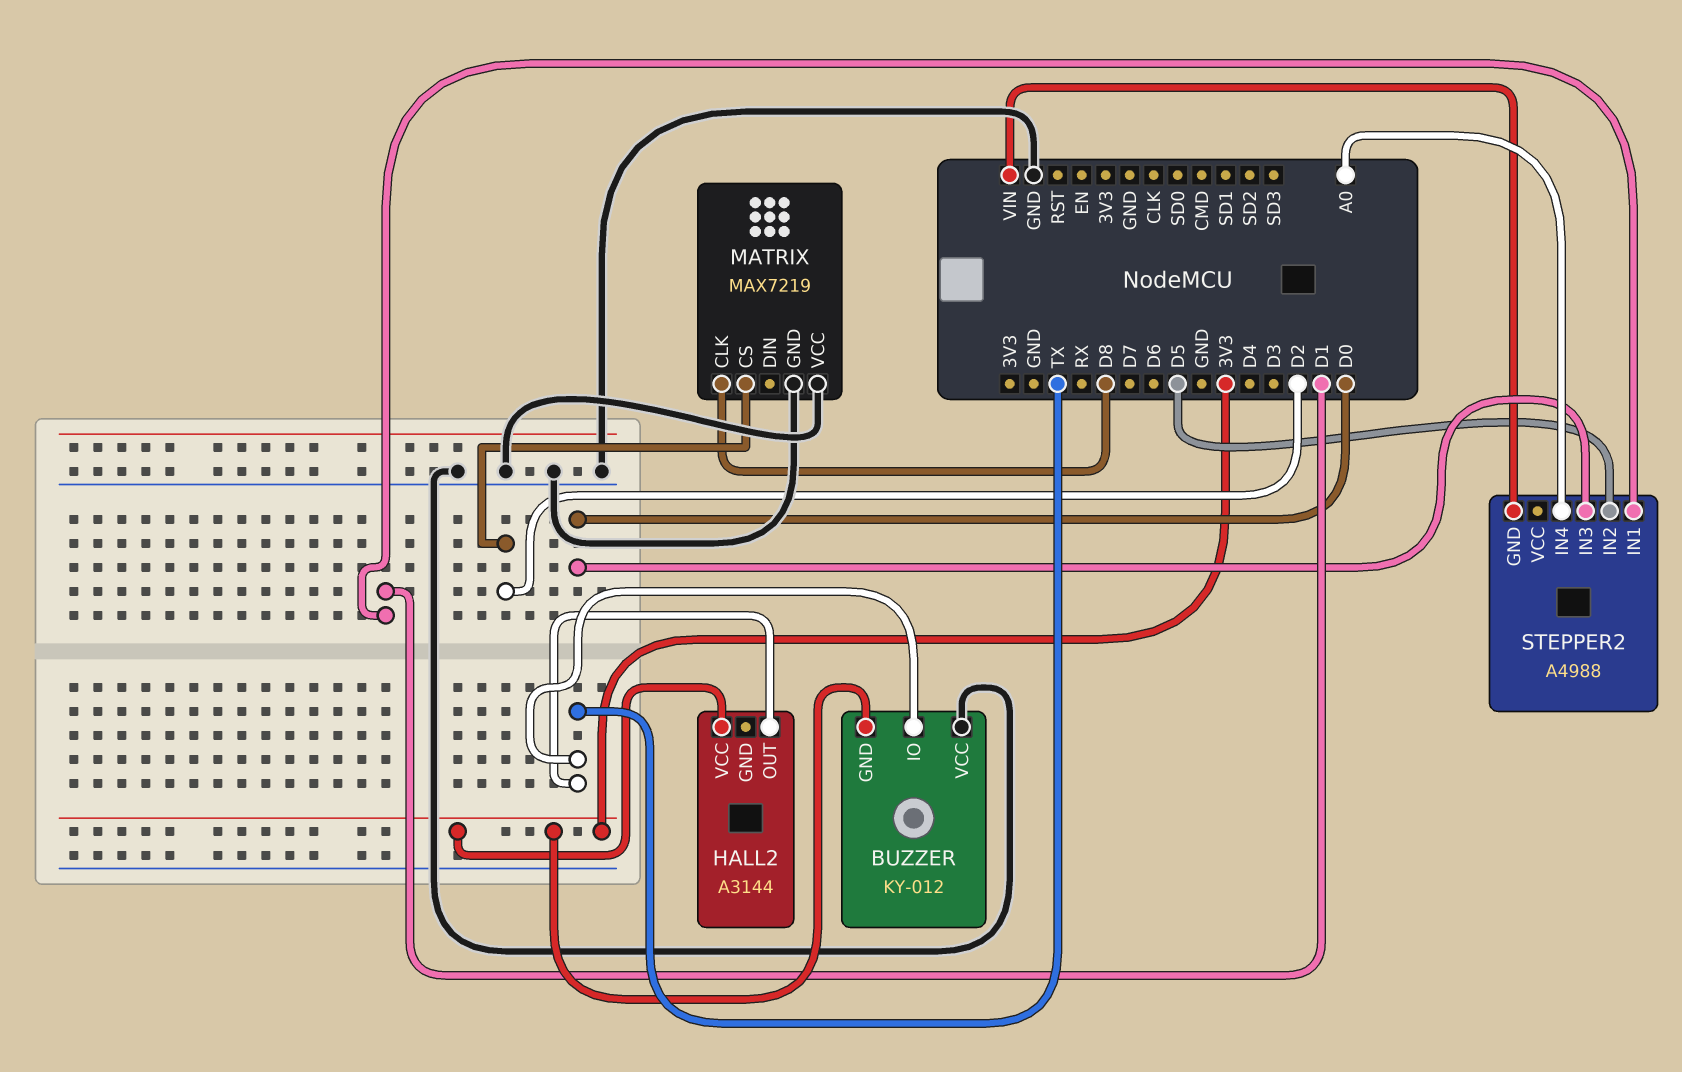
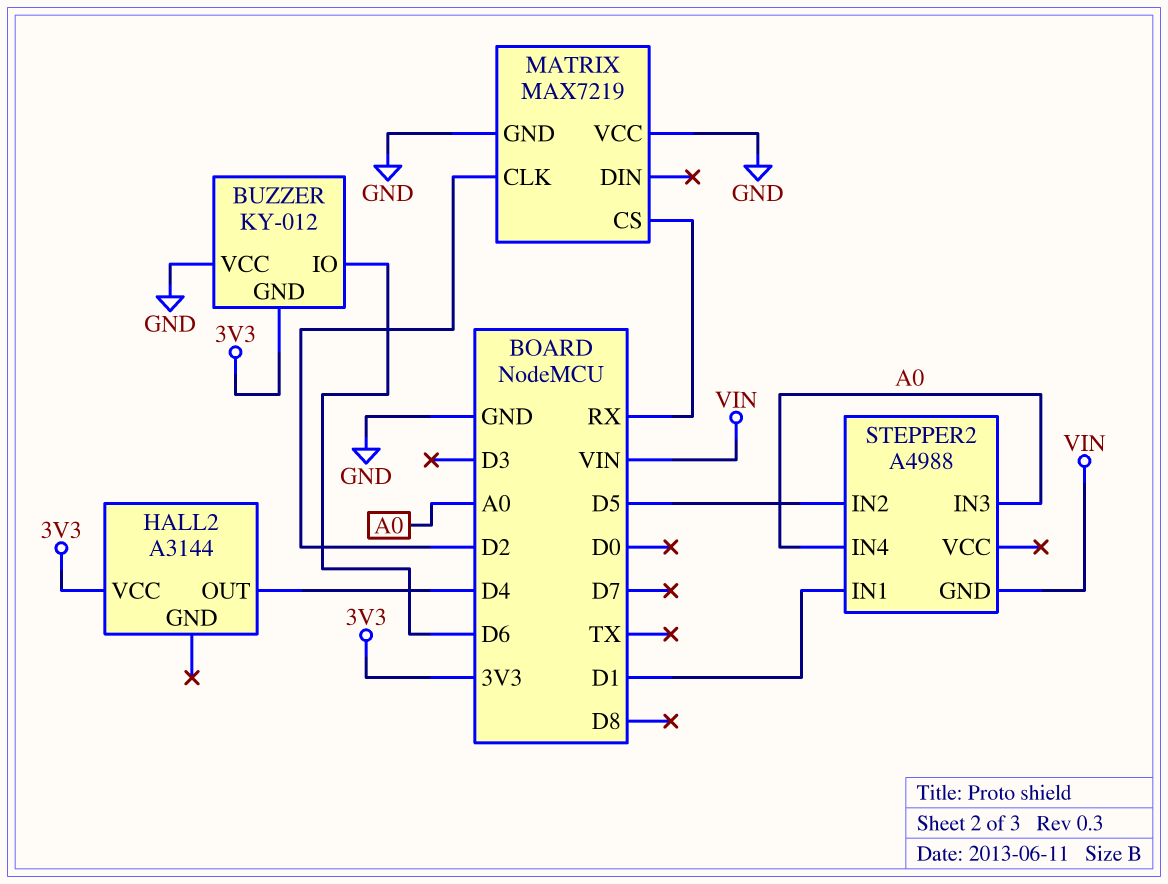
BUZZER pin IO: TX -> D6
HALL2 pin OUT: TX -> D4
MATRIX pin CLK: D8 -> D2
MATRIX pin CS: D2 -> RX
STEPPER2 pin IN3: D0 -> A0

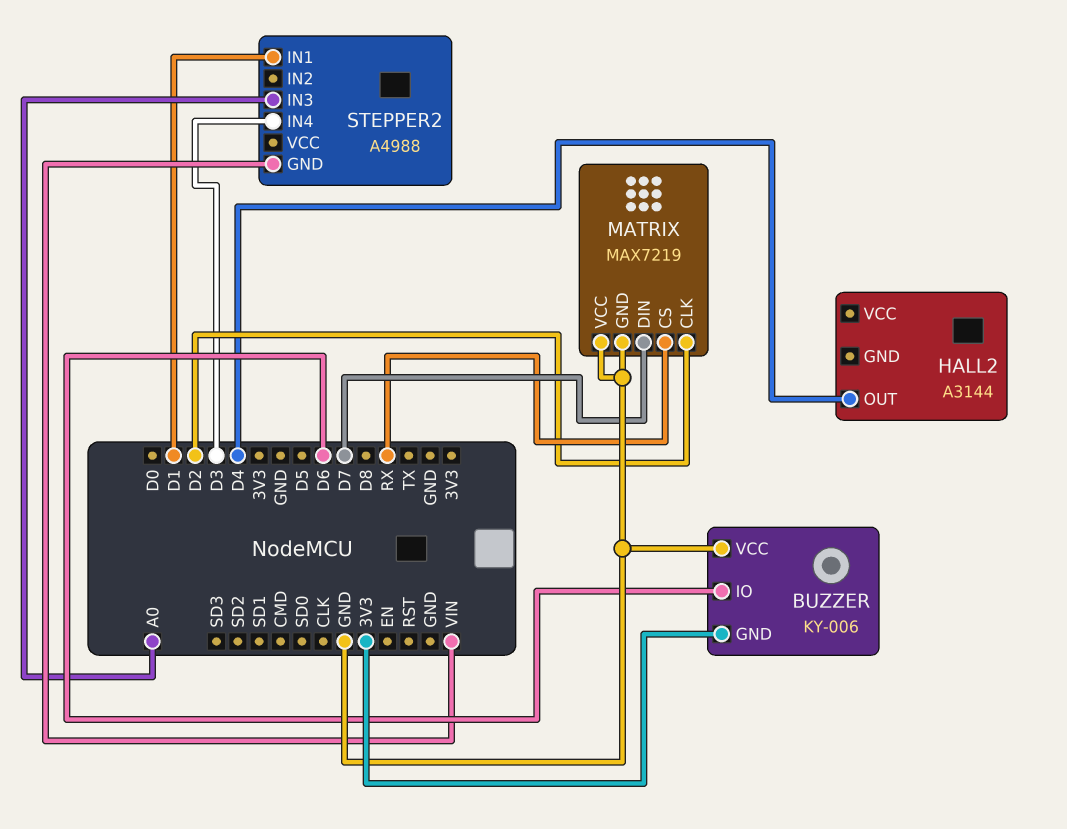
BUZZER: KY-012 -> KY-006
HALL2 pin VCC: 3V3 -> none
MATRIX pin DIN: none -> D7
STEPPER2 pin IN2: D5 -> none
STEPPER2 pin IN4: A0 -> D3

